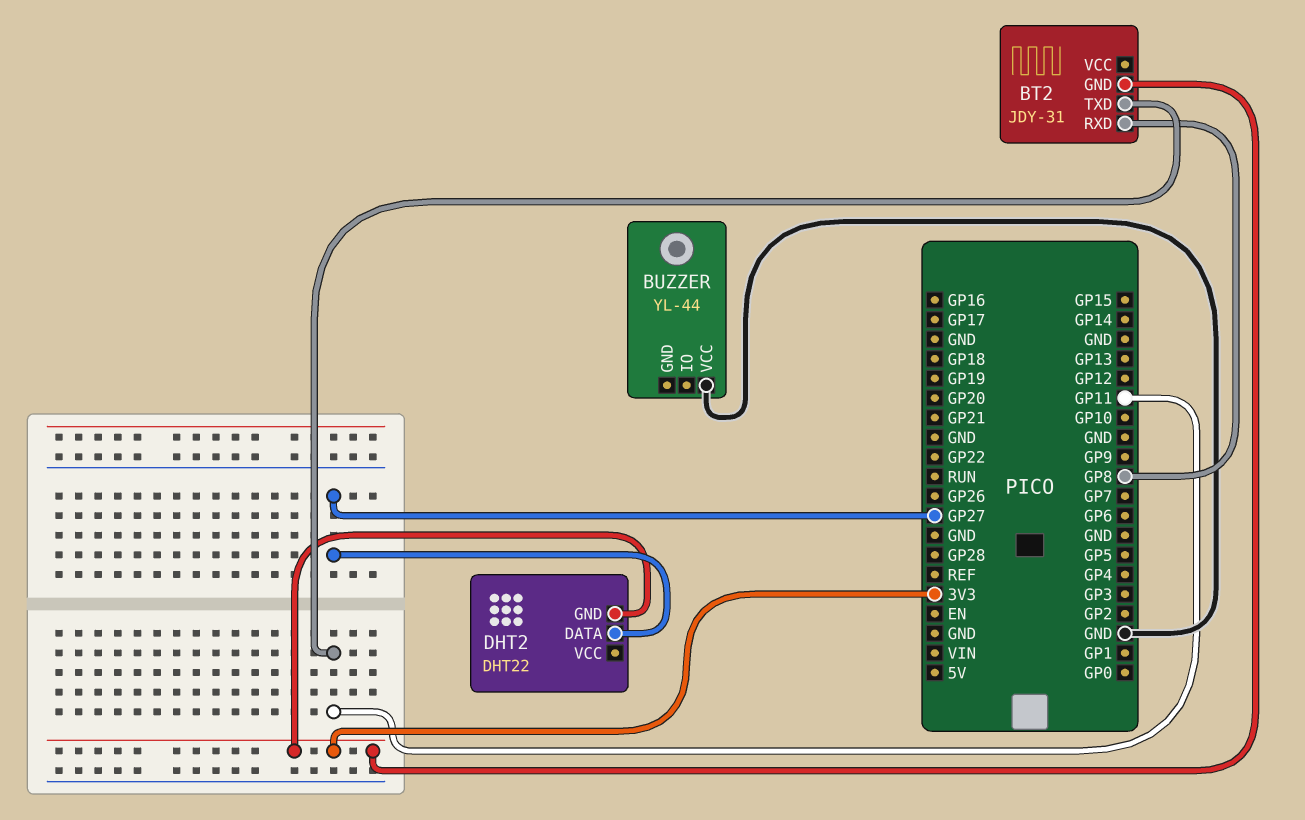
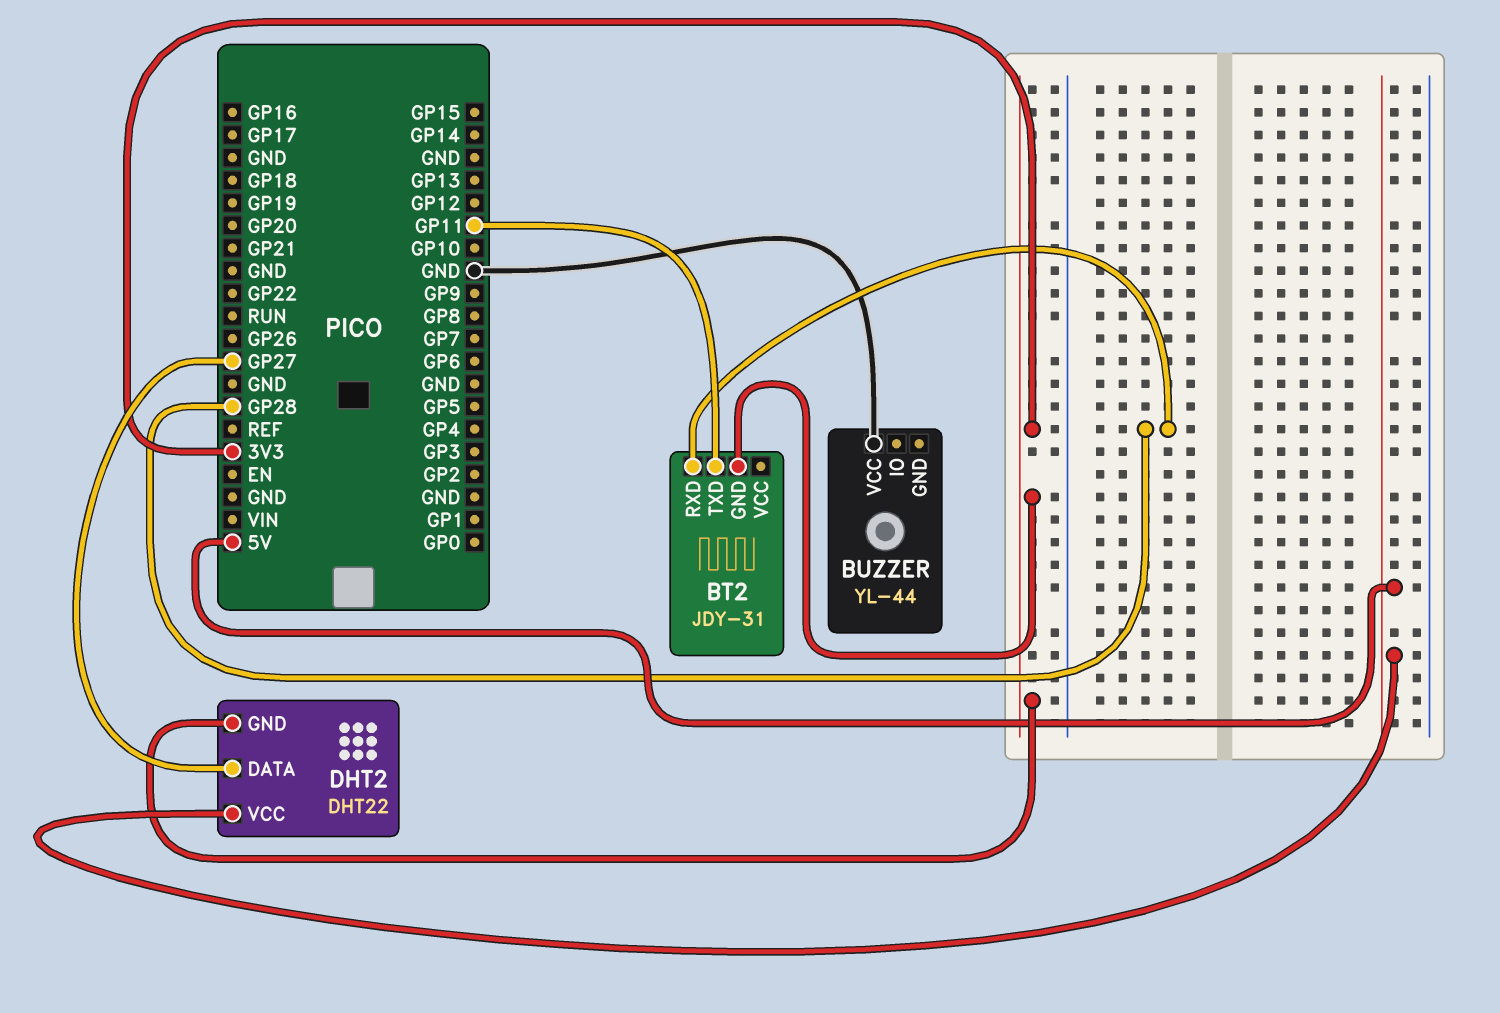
BT2 pin RXD: GP8 -> GP28
DHT2 pin VCC: none -> 5V

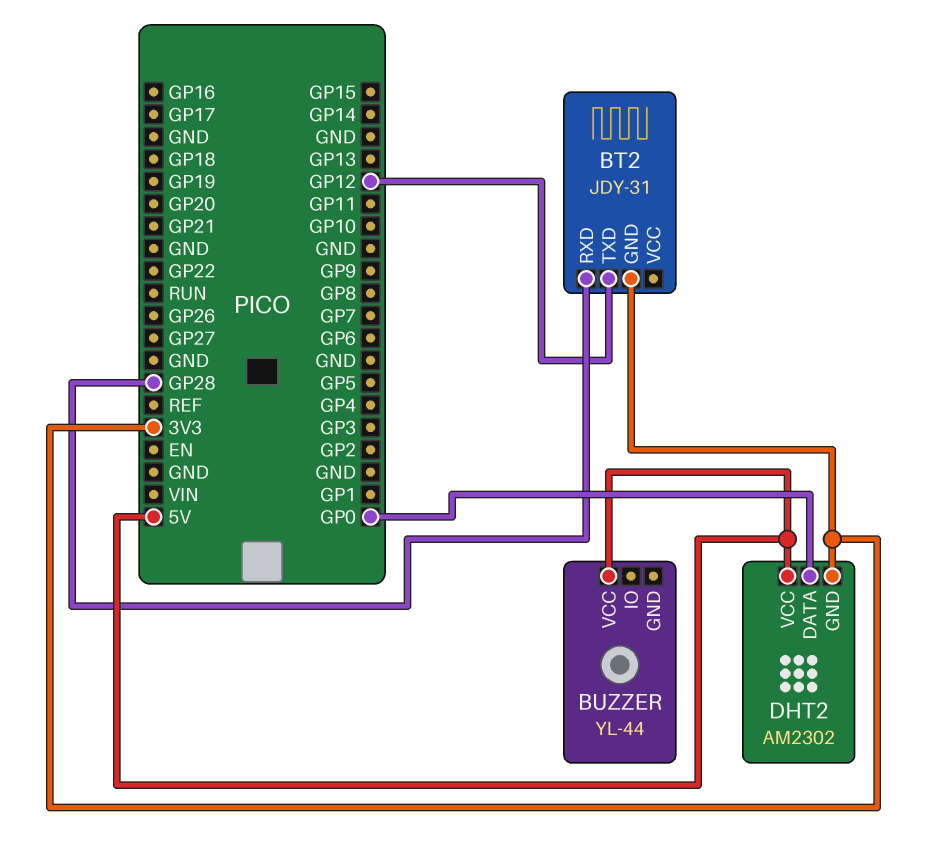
BT2 pin TXD: GP11 -> GP12
BUZZER pin VCC: GND -> 5V
DHT2: DHT22 -> AM2302
DHT2 pin DATA: GP27 -> GP0

